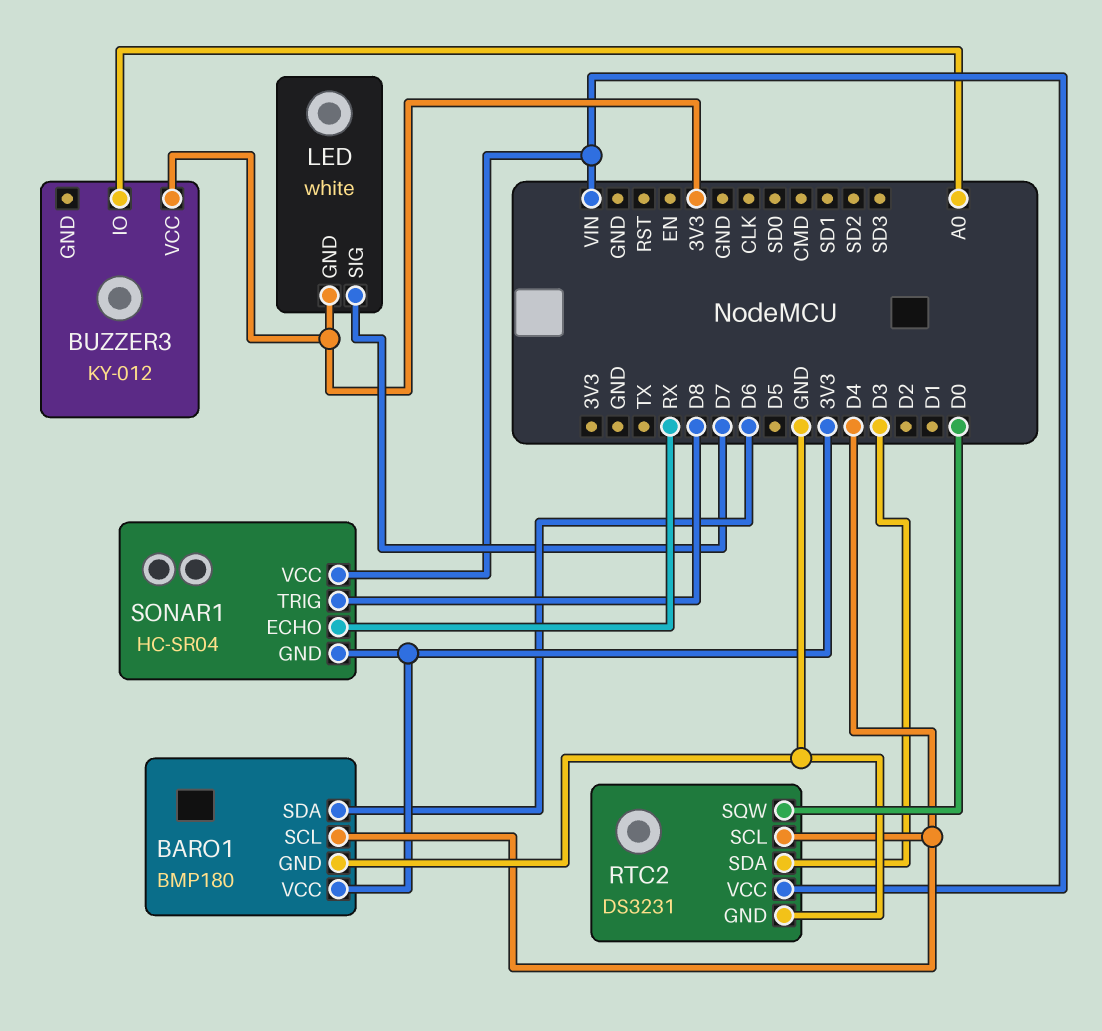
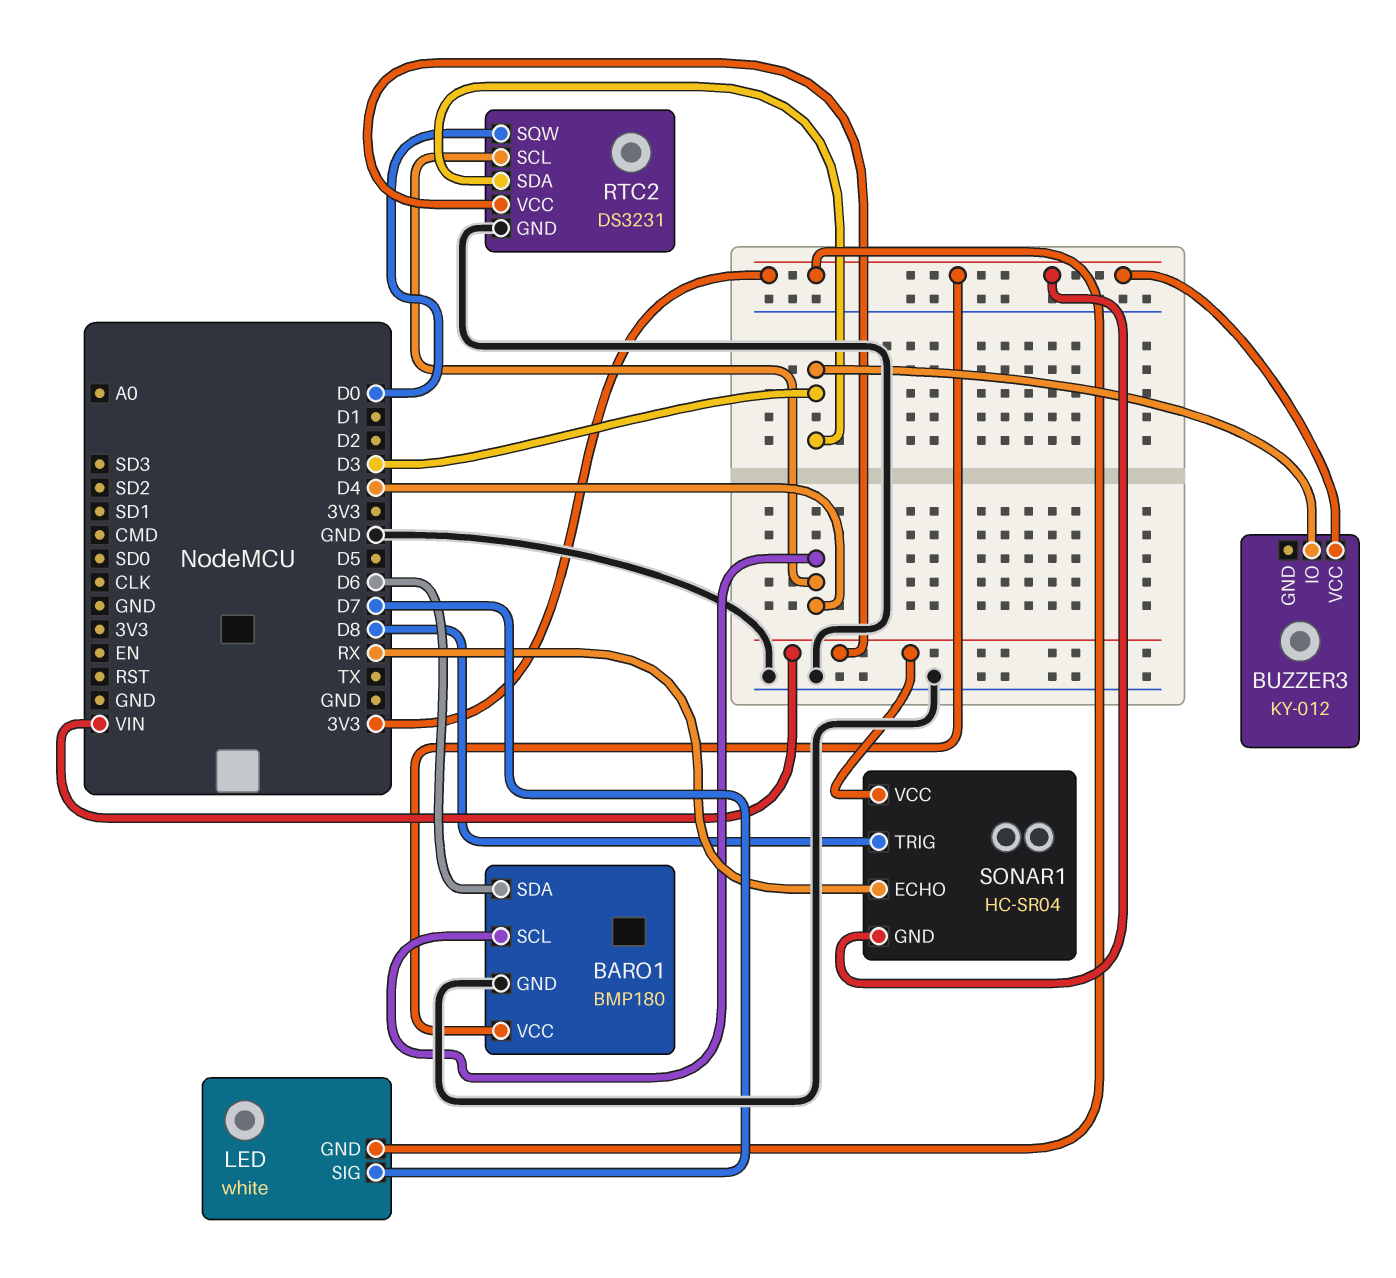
BUZZER3 pin IO: A0 -> D3

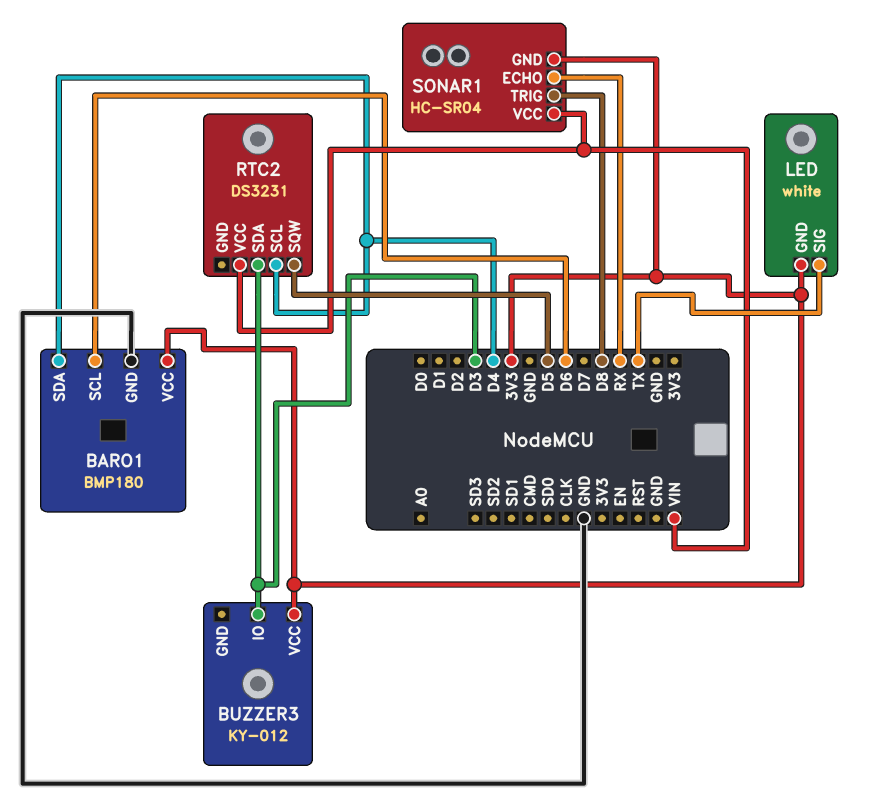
BARO1 pin SCL: D4 -> D6
BARO1 pin SDA: D6 -> D4
LED pin SIG: D7 -> TX
RTC2 pin GND: GND -> none
RTC2 pin SQW: D0 -> D5

